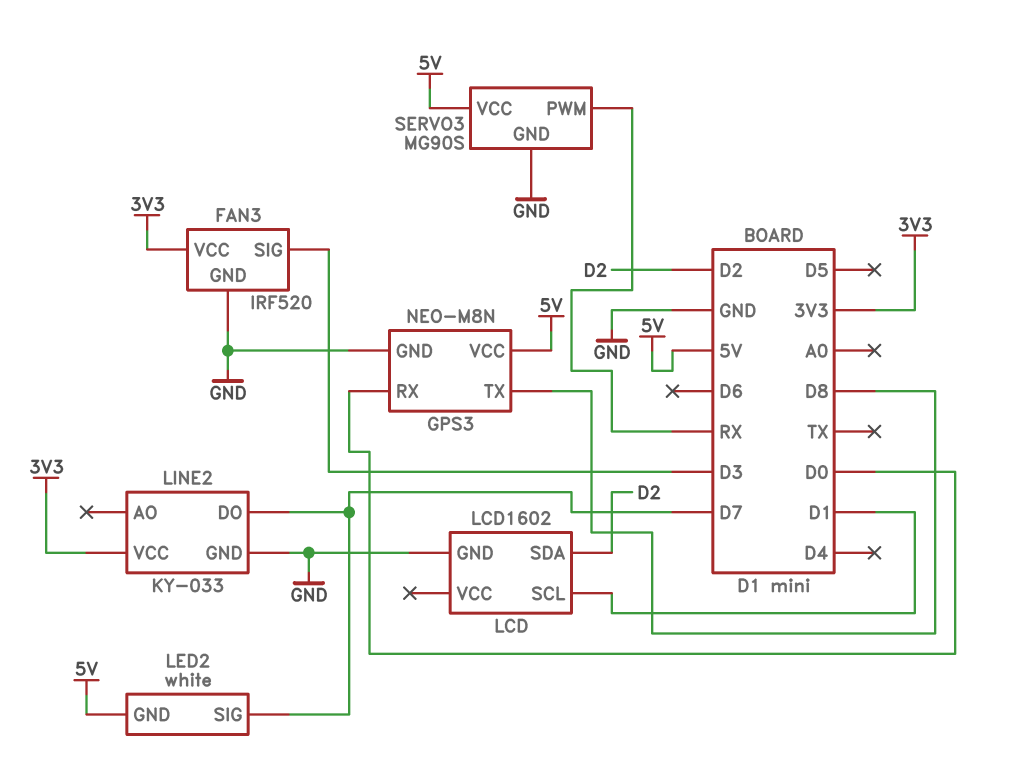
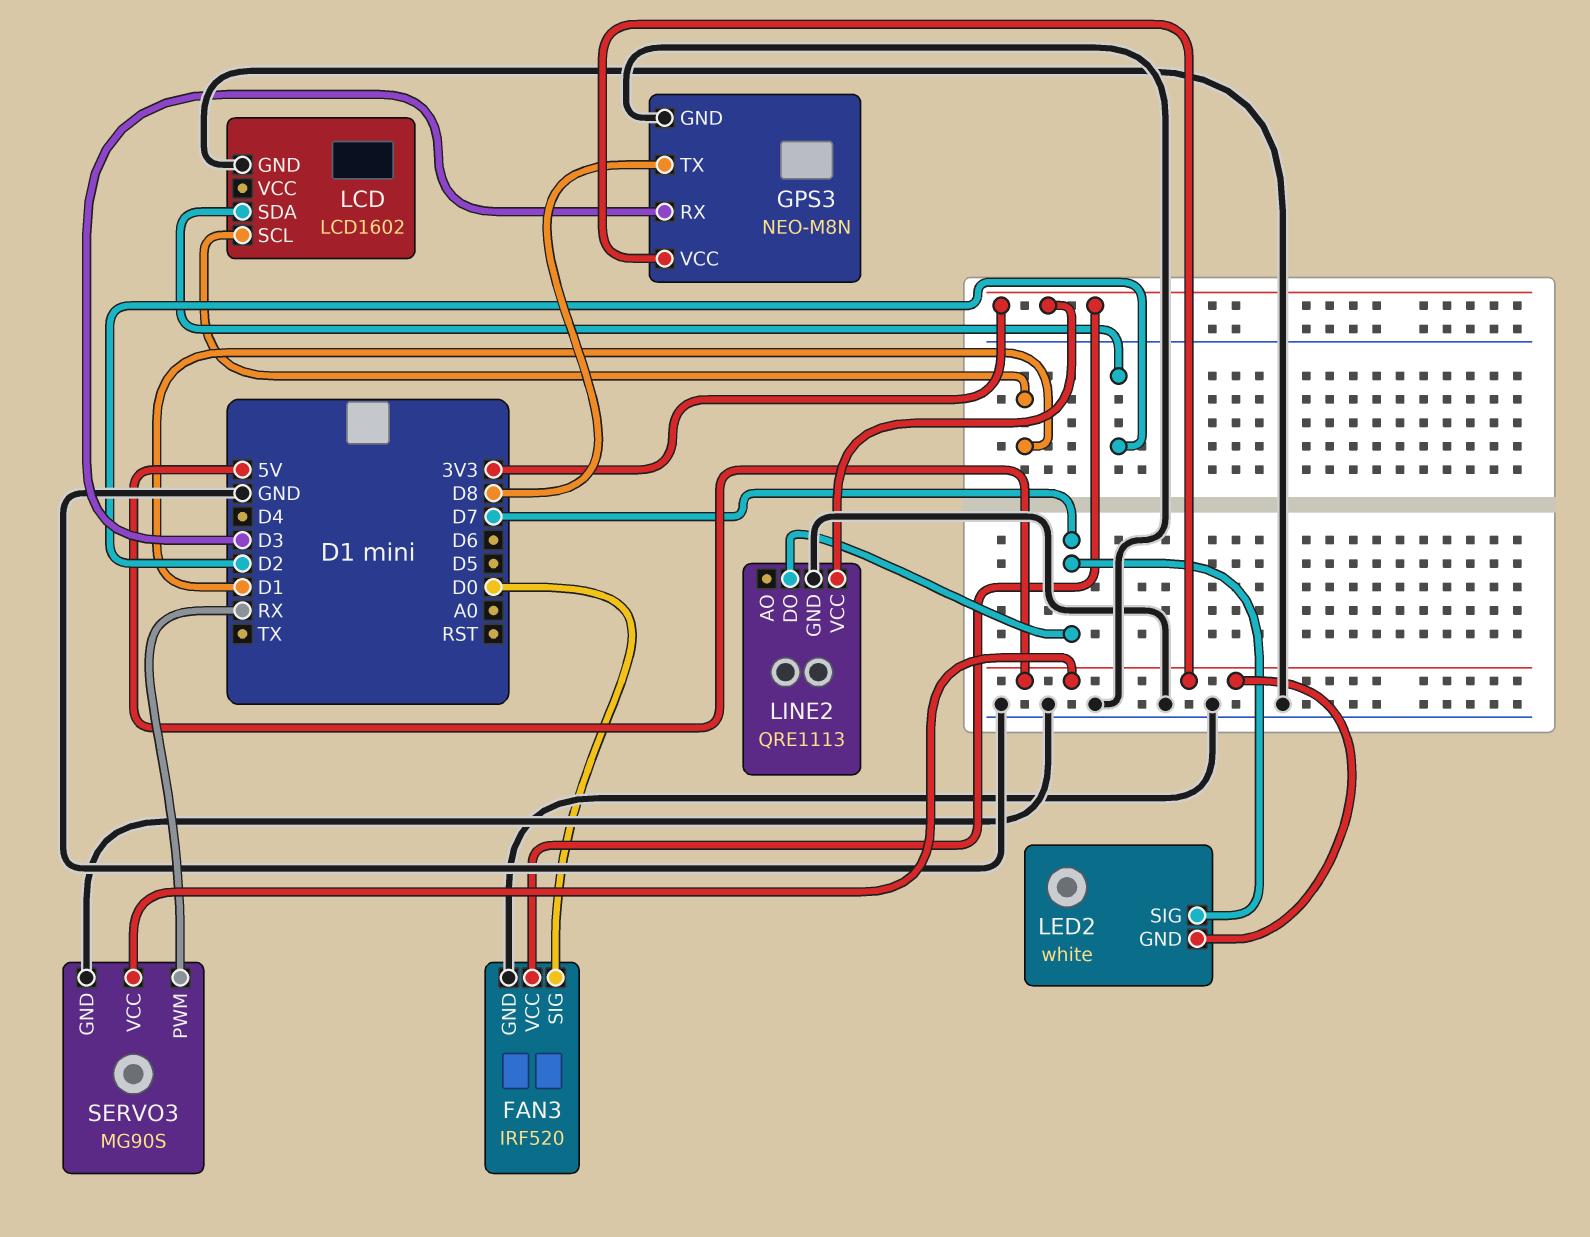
FAN3 pin SIG: D3 -> D0
GPS3 pin RX: D0 -> D3
LINE2: KY-033 -> QRE1113

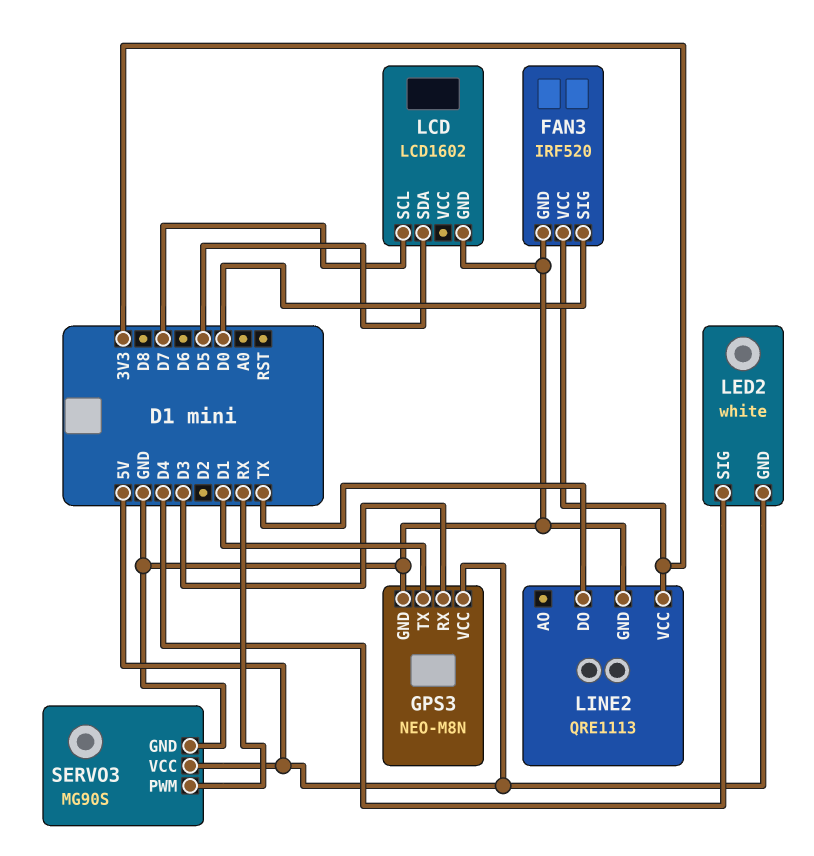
GPS3 pin TX: D8 -> D1
LCD pin SCL: D1 -> D7
LCD pin SDA: D2 -> D5
LED2 pin SIG: D7 -> D4
LINE2 pin DO: D7 -> TX

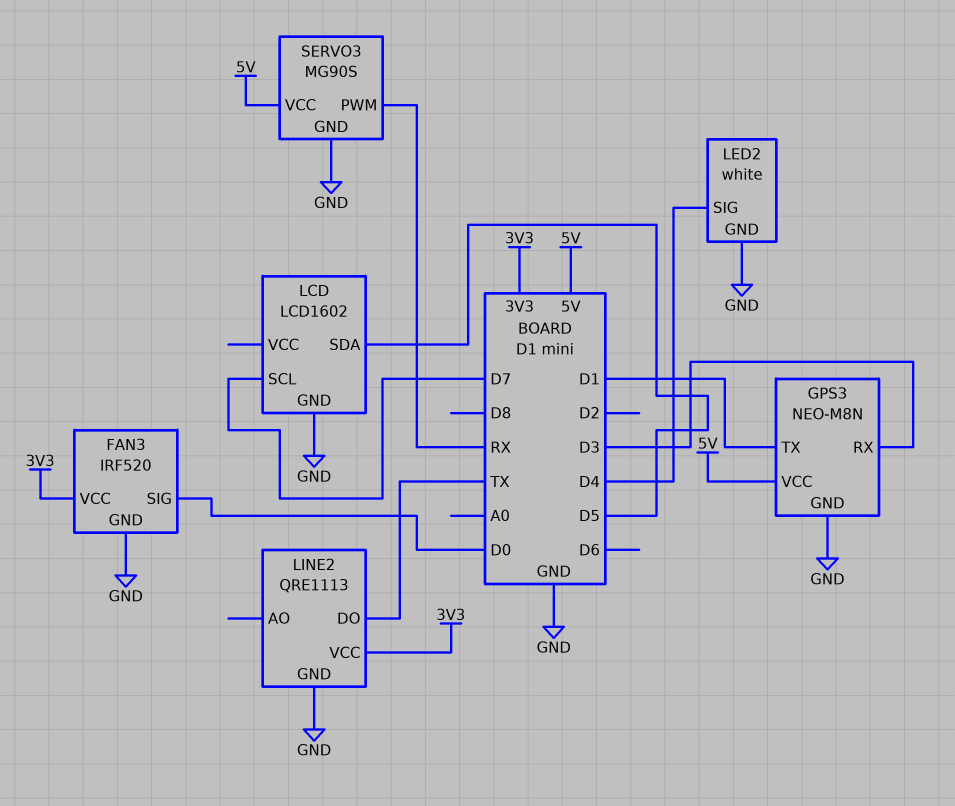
LED2 pin GND: 5V -> GND

